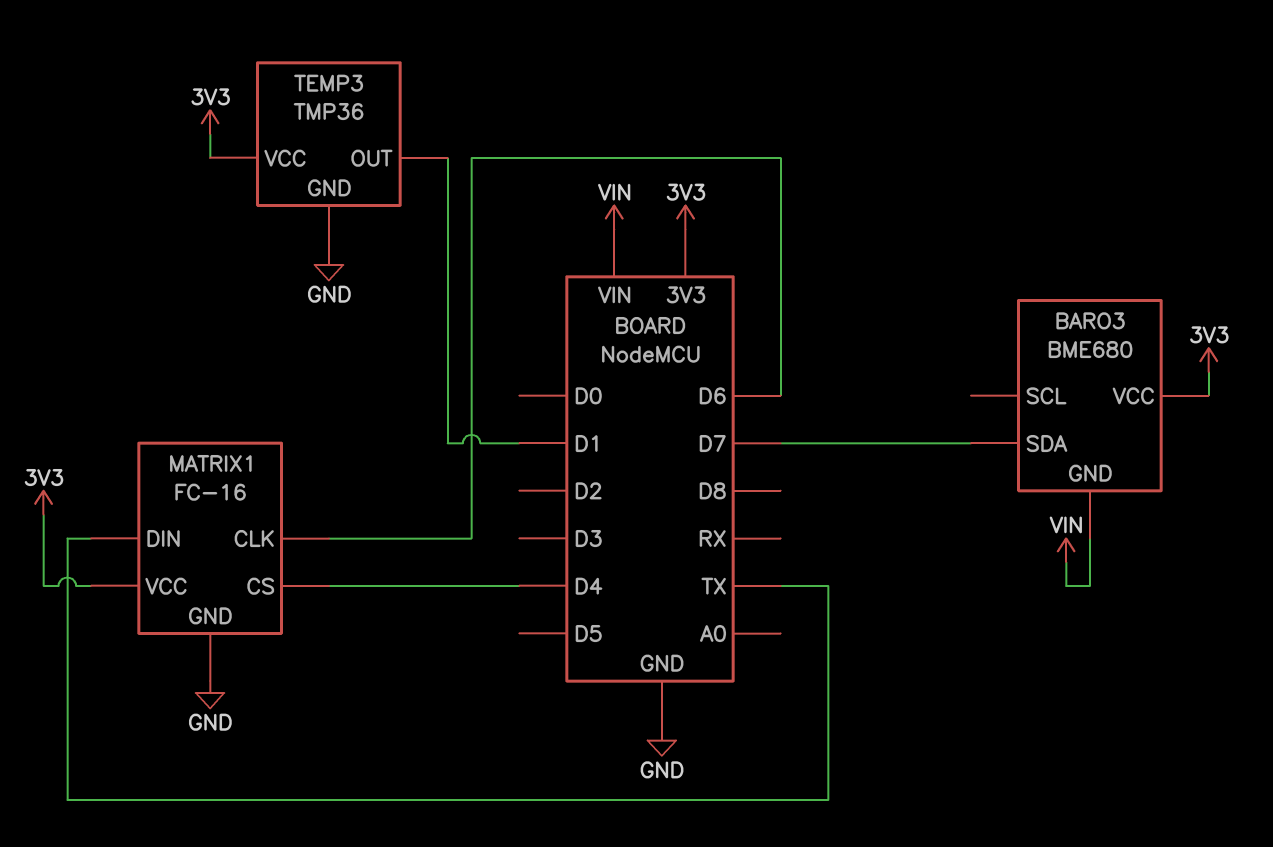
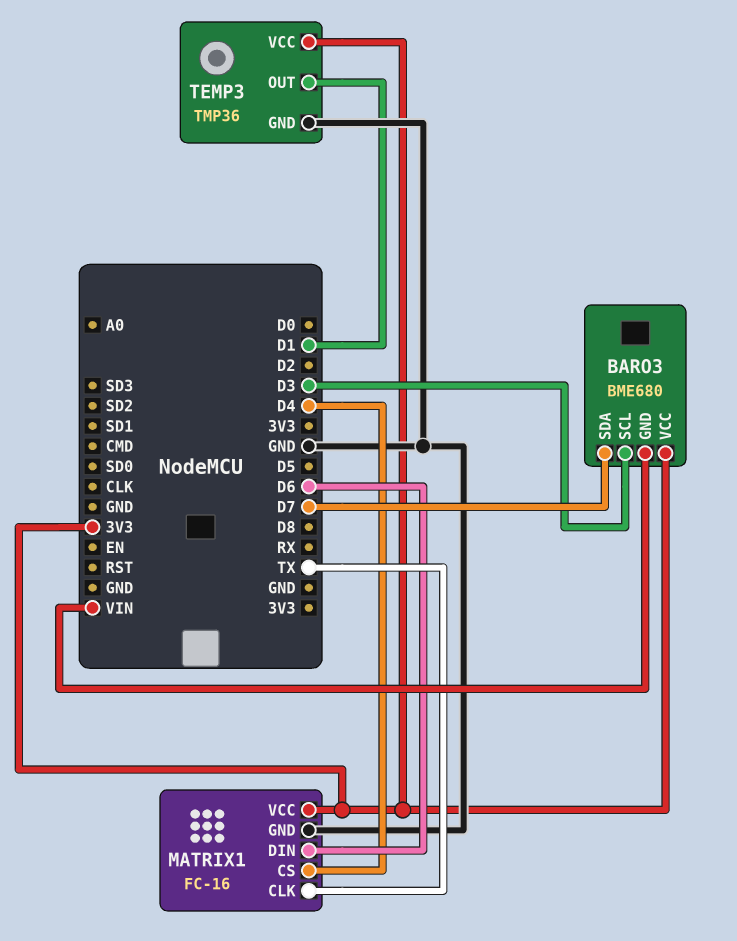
BARO3 pin SCL: none -> D3
MATRIX1 pin CLK: D6 -> TX
MATRIX1 pin DIN: TX -> D6

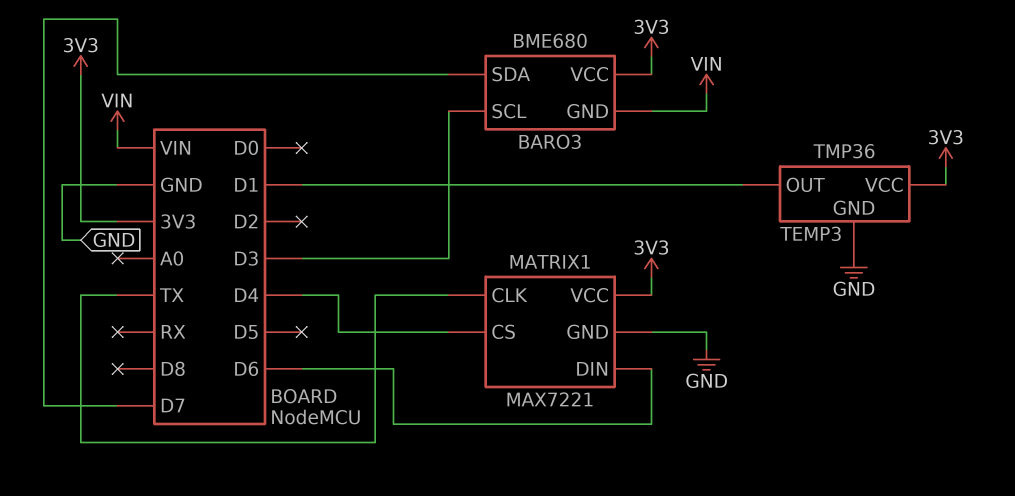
MATRIX1: FC-16 -> MAX7221

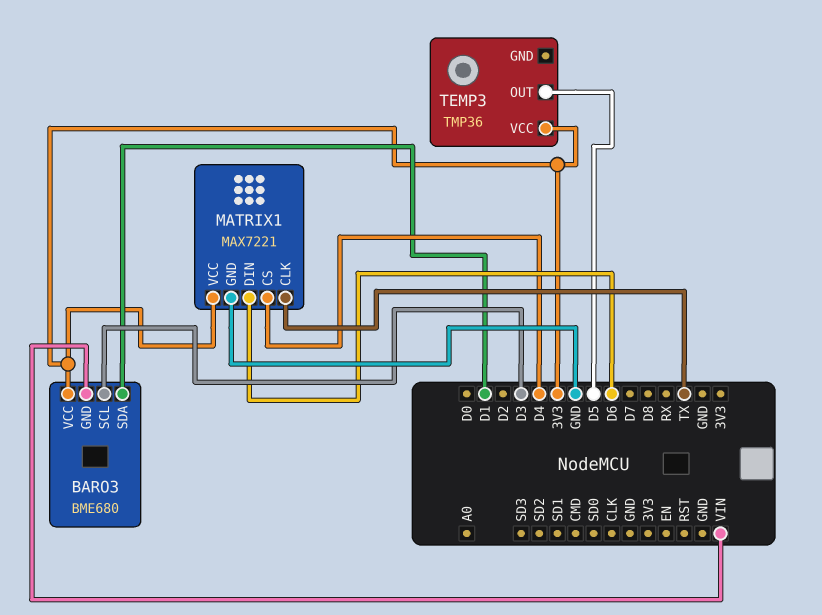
BARO3 pin SDA: D7 -> D1
TEMP3 pin GND: GND -> none
TEMP3 pin OUT: D1 -> D5

